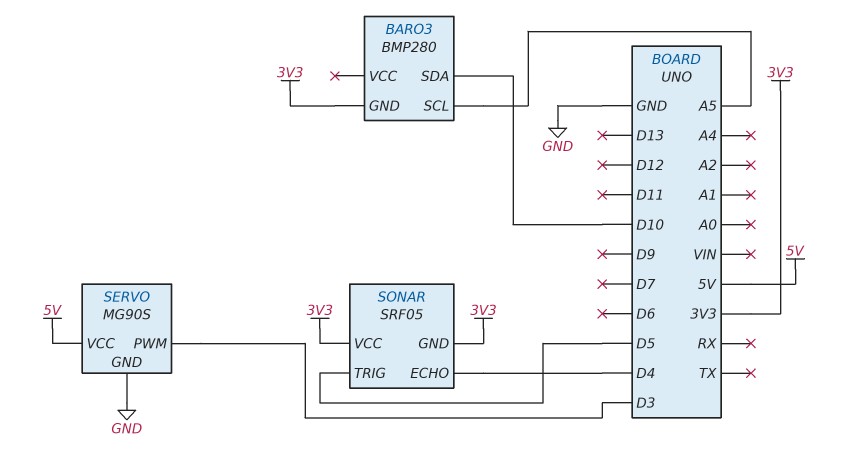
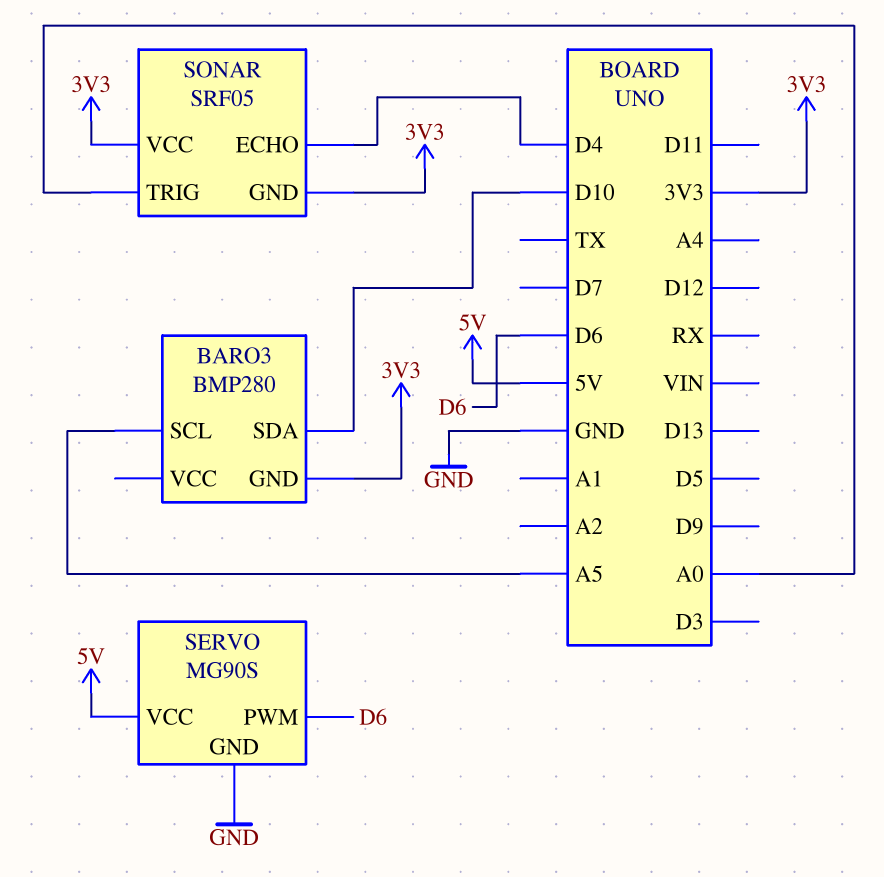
SERVO pin PWM: D3 -> D6
SONAR pin TRIG: D5 -> A0

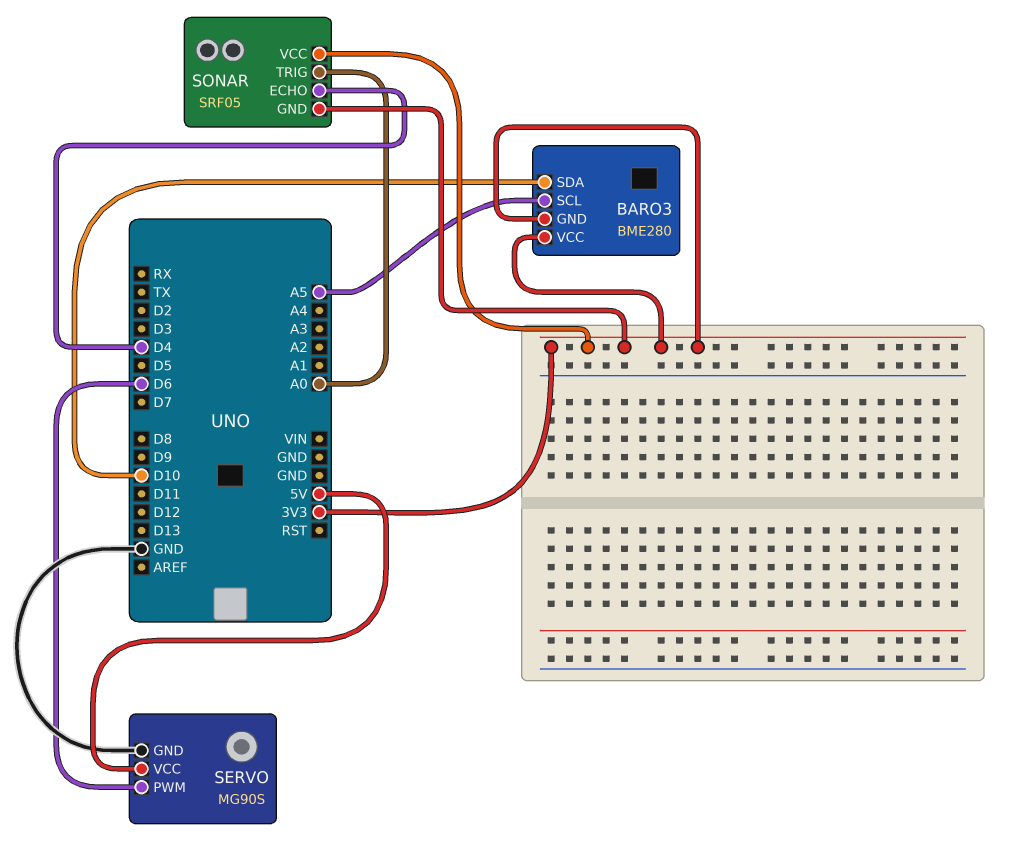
BARO3: BMP280 -> BME280
BARO3 pin VCC: none -> 3V3

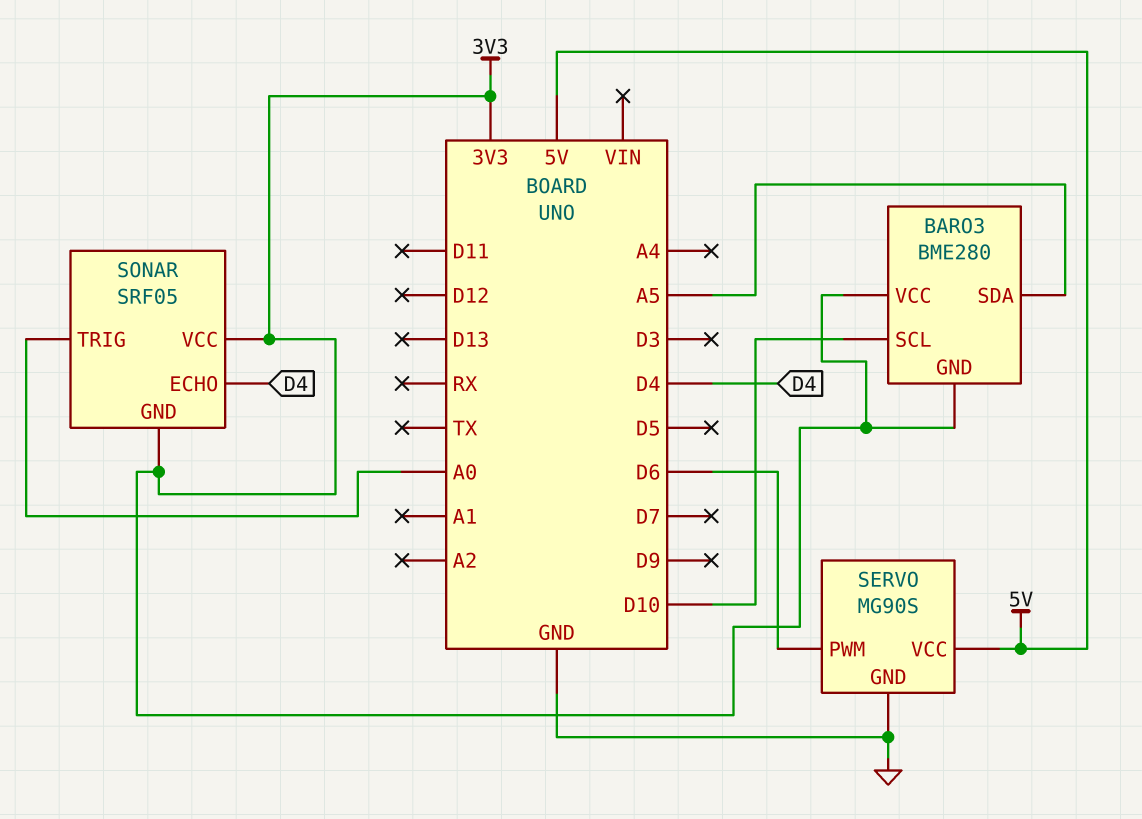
BARO3 pin SCL: A5 -> D10
BARO3 pin SDA: D10 -> A5

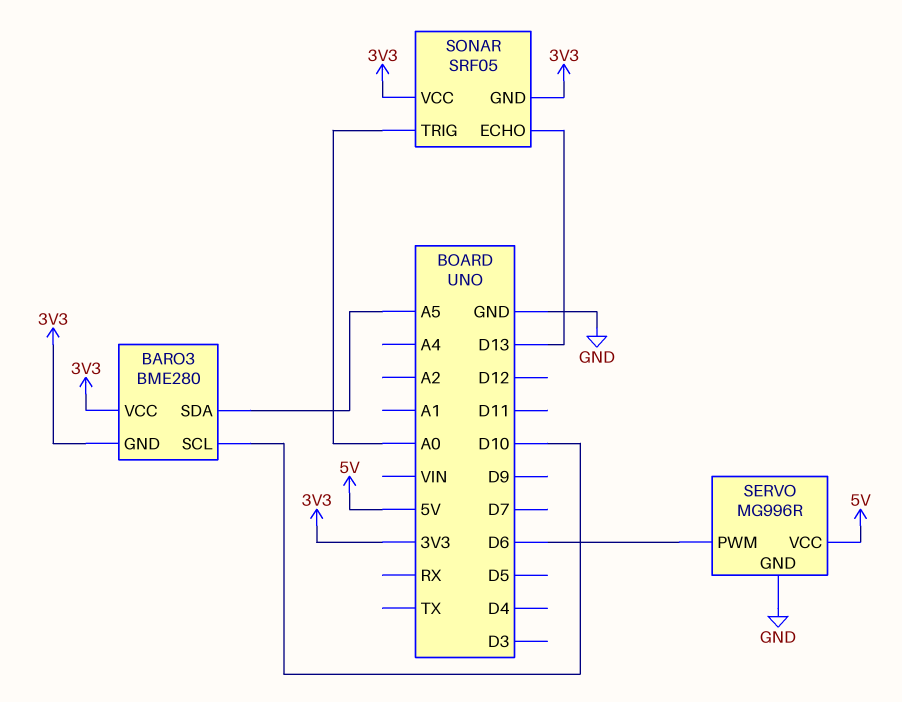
SERVO: MG90S -> MG996R
SONAR pin ECHO: D4 -> D13

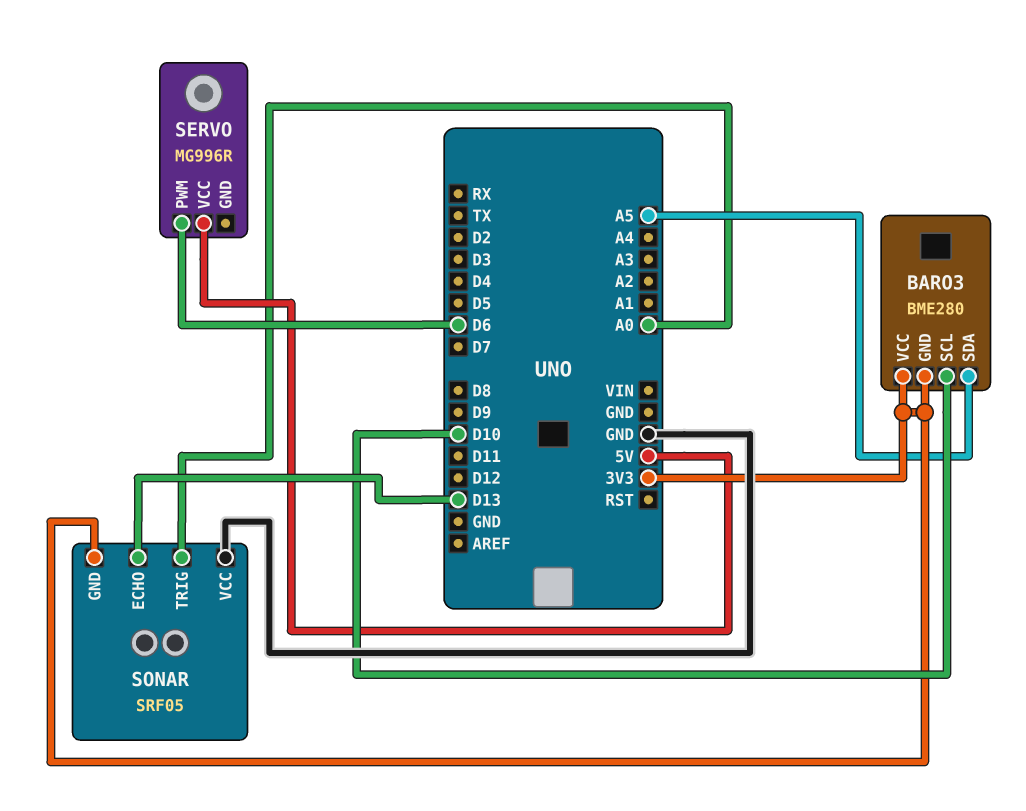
SERVO pin GND: GND -> none
SONAR pin VCC: 3V3 -> GND

